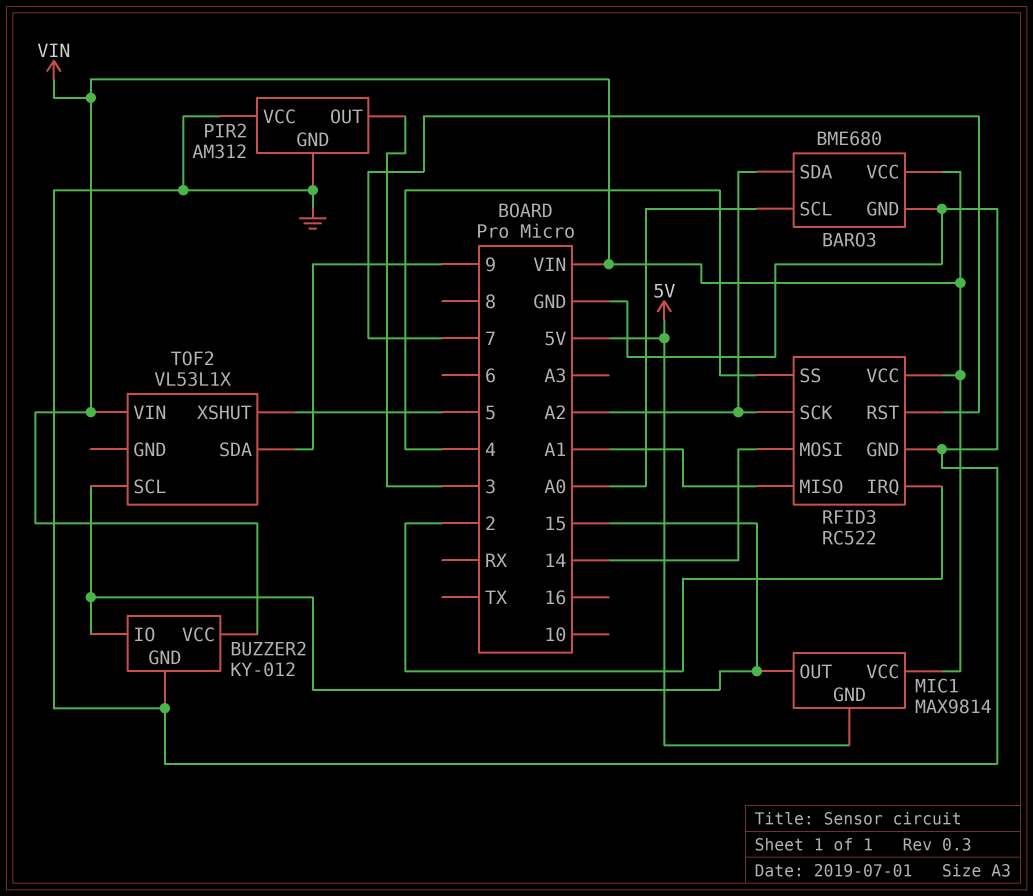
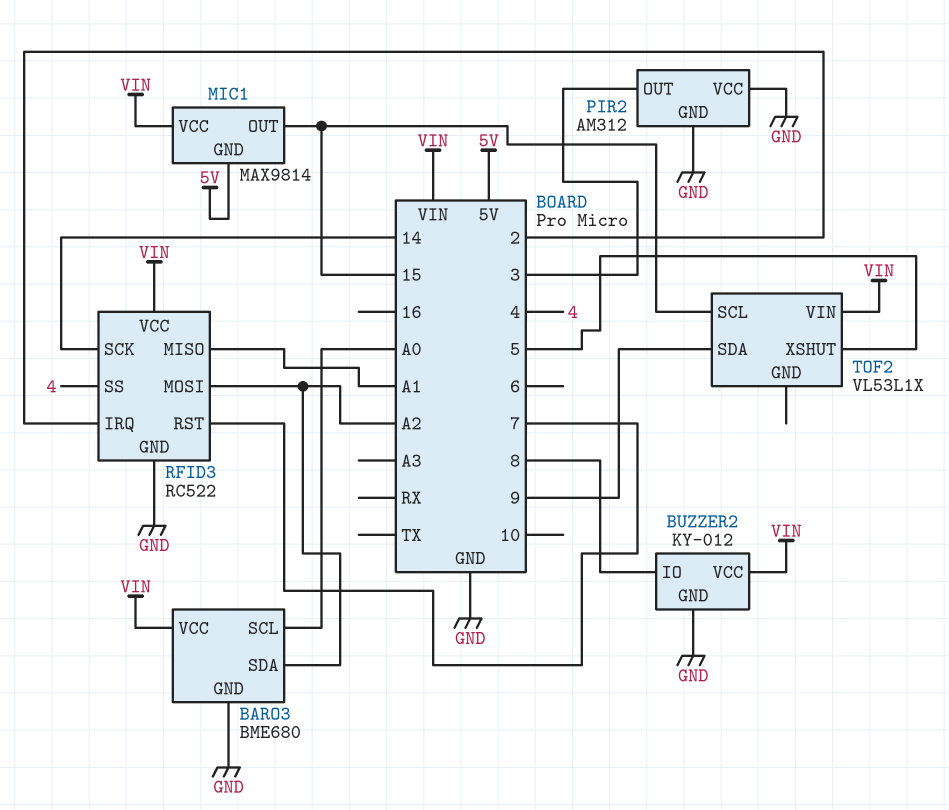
BUZZER2 pin IO: 15 -> 8
RFID3 pin MOSI: 14 -> A2
RFID3 pin SCK: A2 -> 14

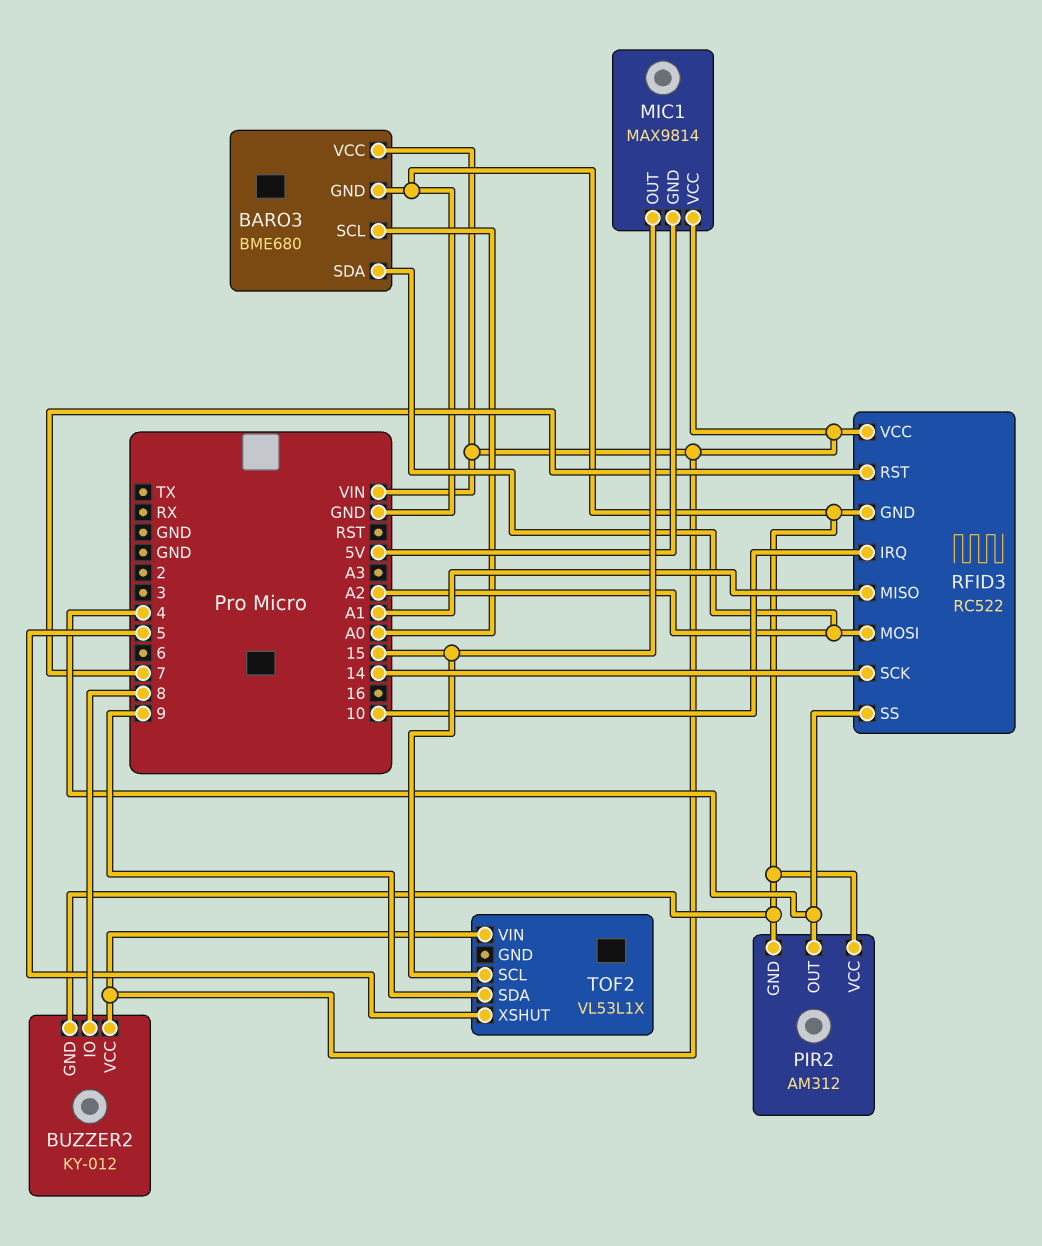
PIR2 pin OUT: 3 -> 4
RFID3 pin IRQ: 2 -> 10

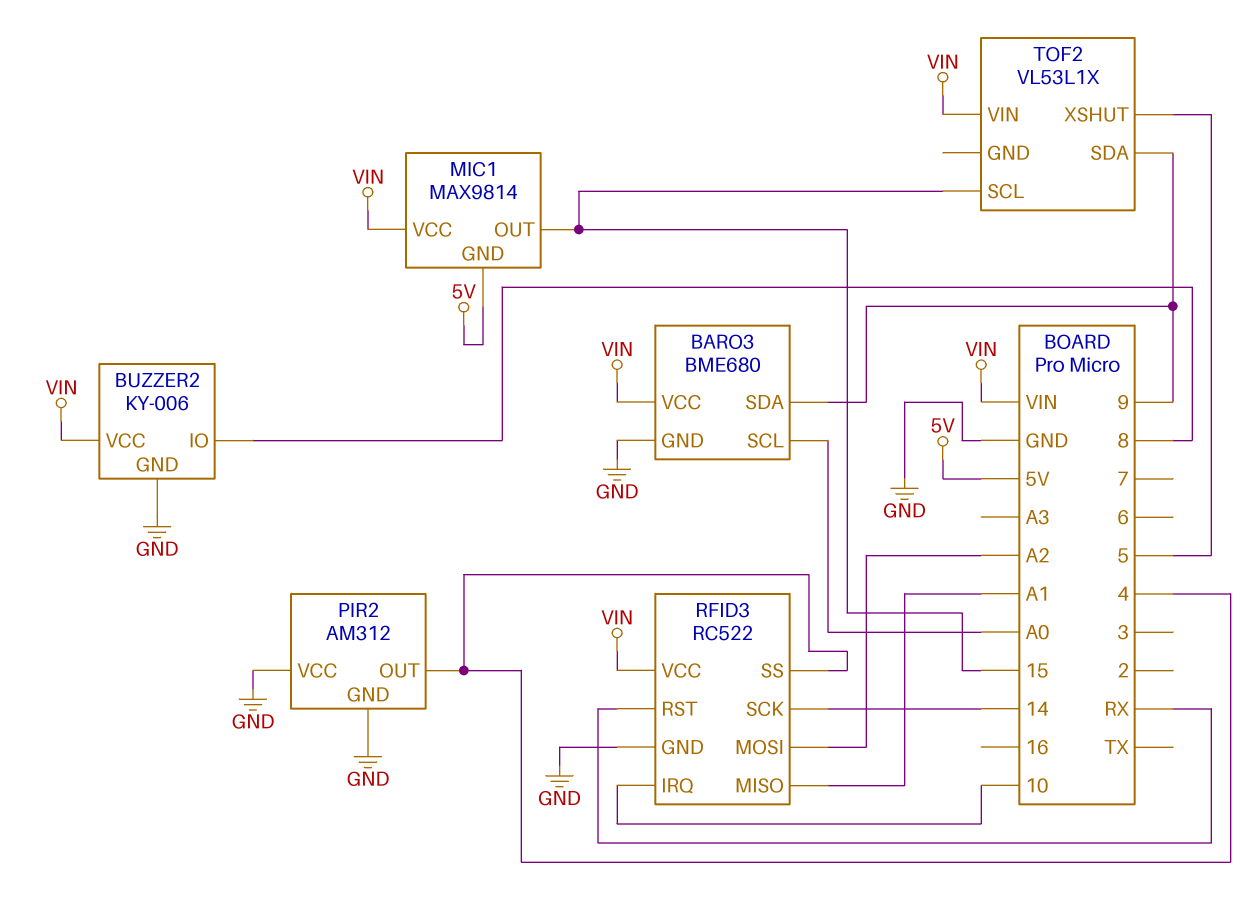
BARO3 pin SDA: A2 -> 9
BUZZER2: KY-012 -> KY-006
RFID3 pin RST: 7 -> RX

